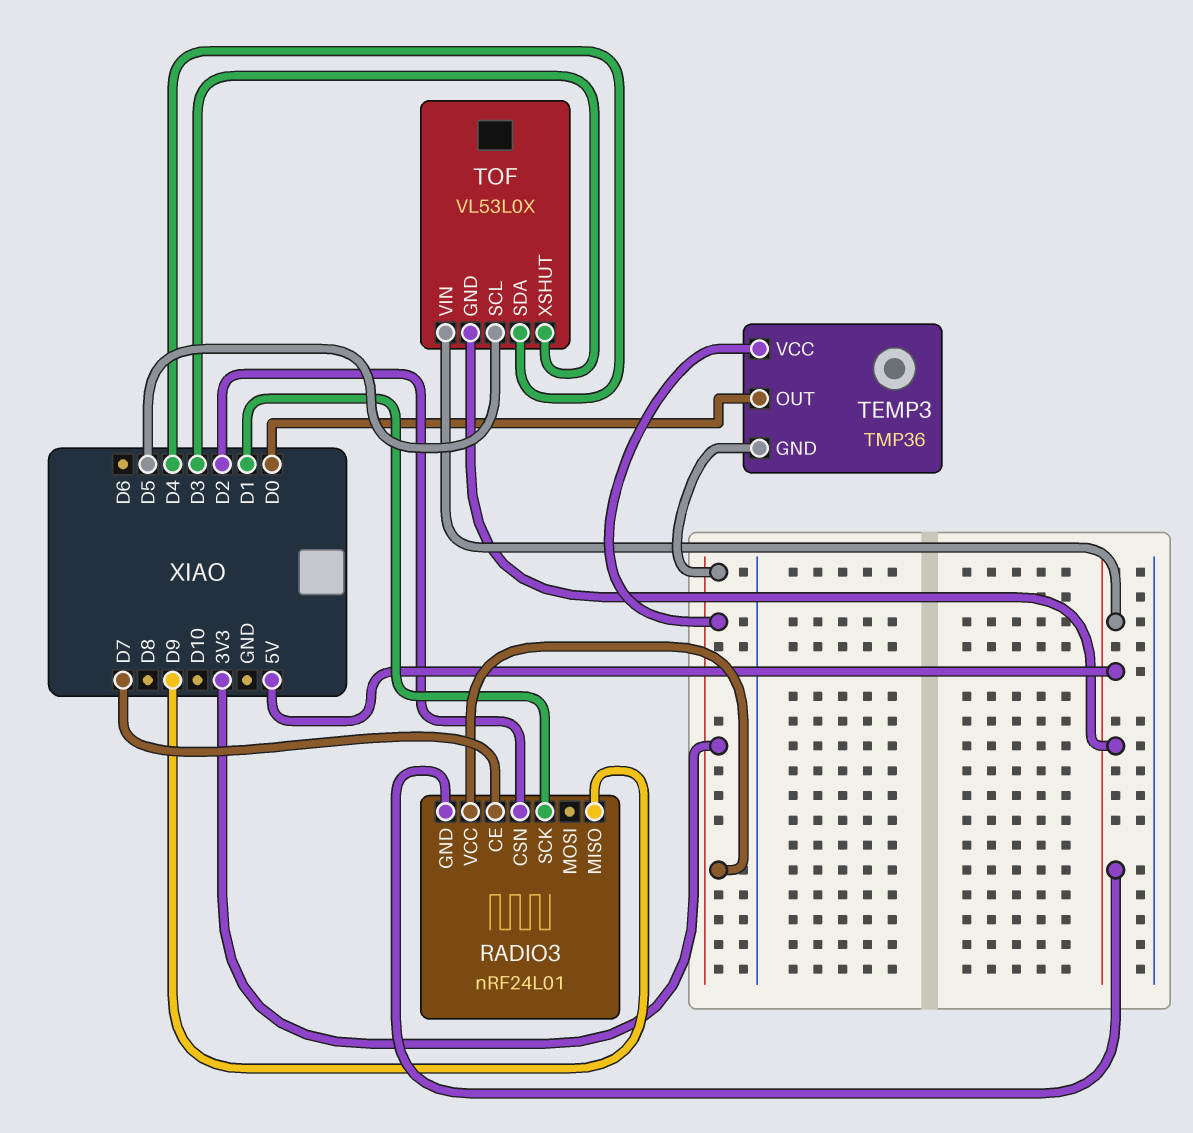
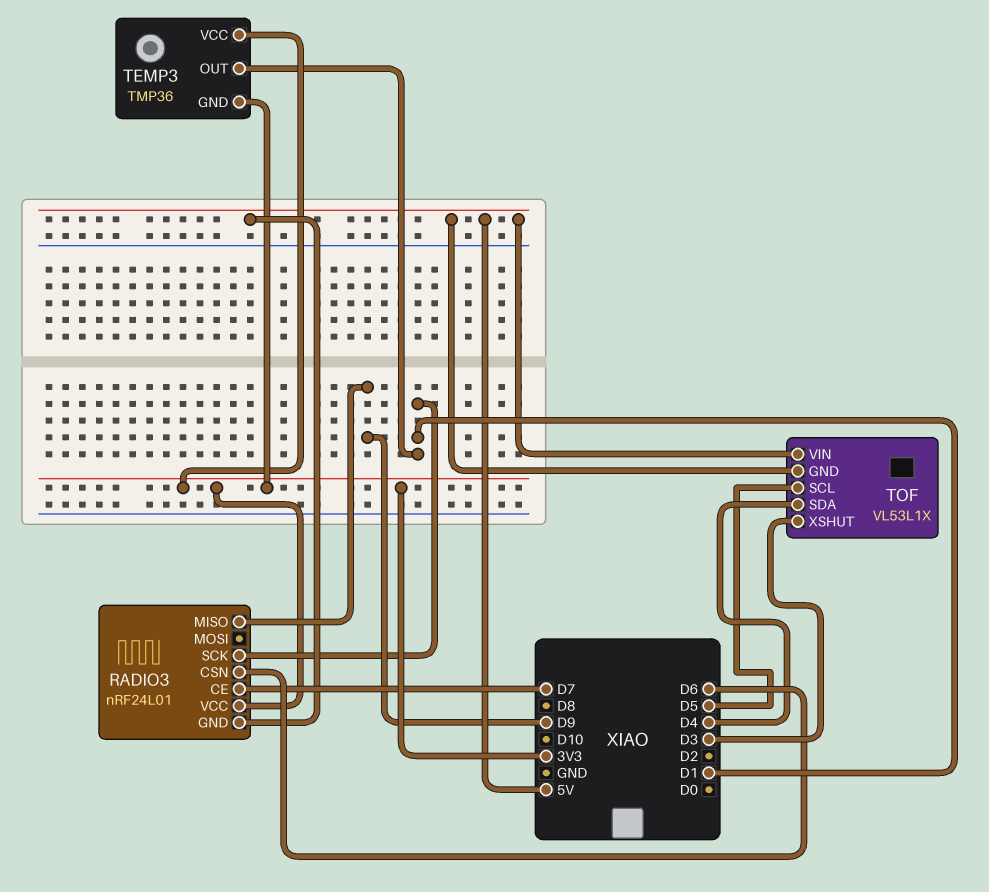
RADIO3 pin CSN: D2 -> D6
TEMP3 pin OUT: D0 -> D1
TOF: VL53L0X -> VL53L1X

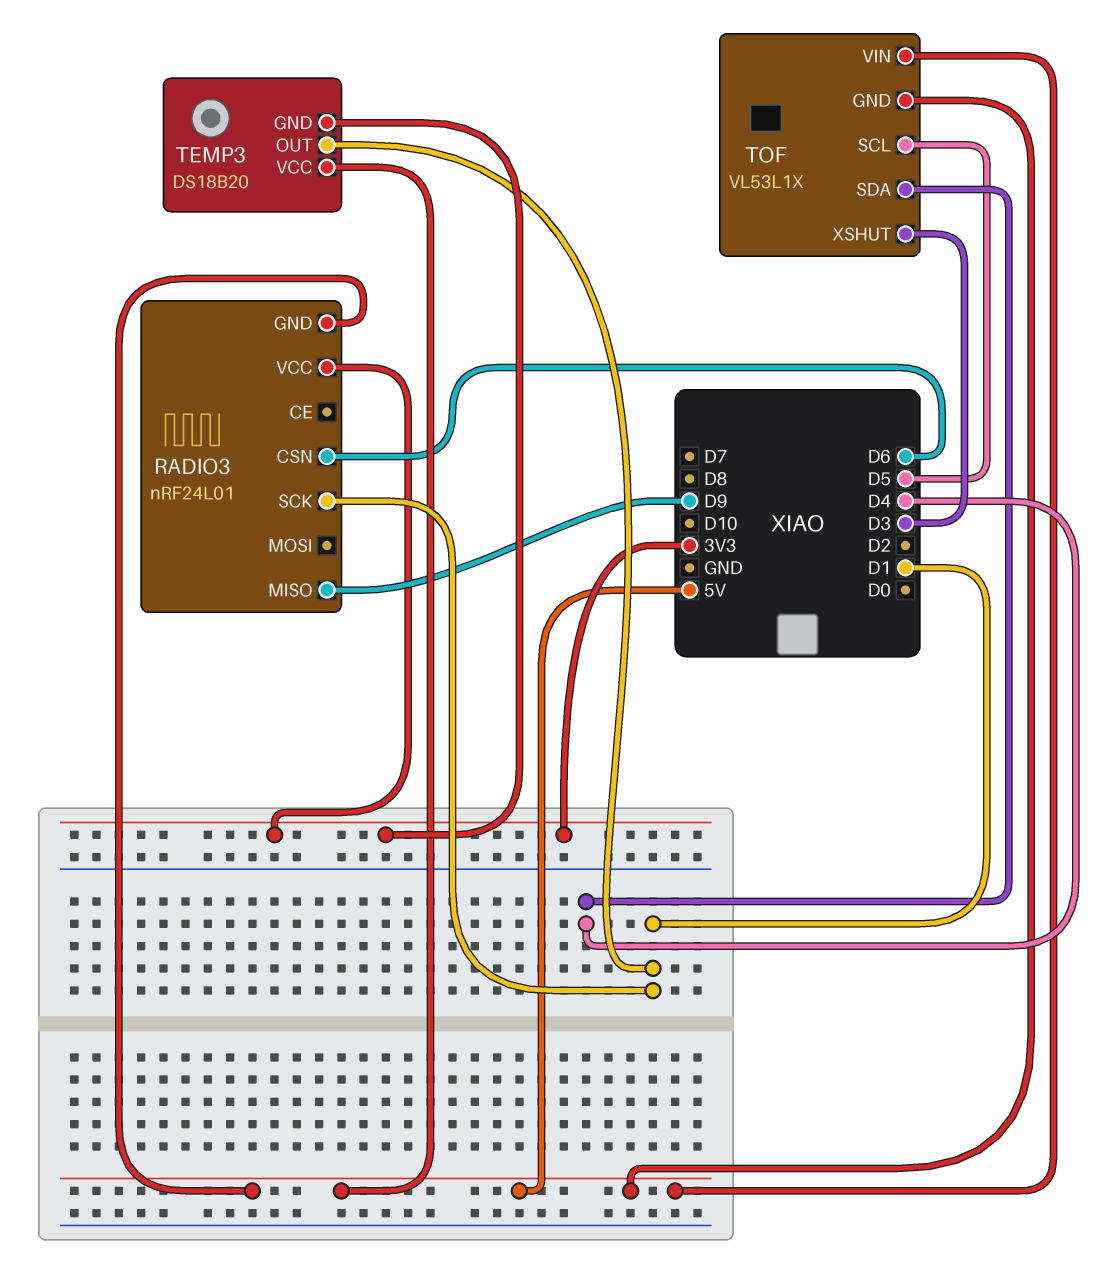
RADIO3 pin CE: D7 -> none
TEMP3: TMP36 -> DS18B20
TEMP3 pin VCC: 3V3 -> 5V

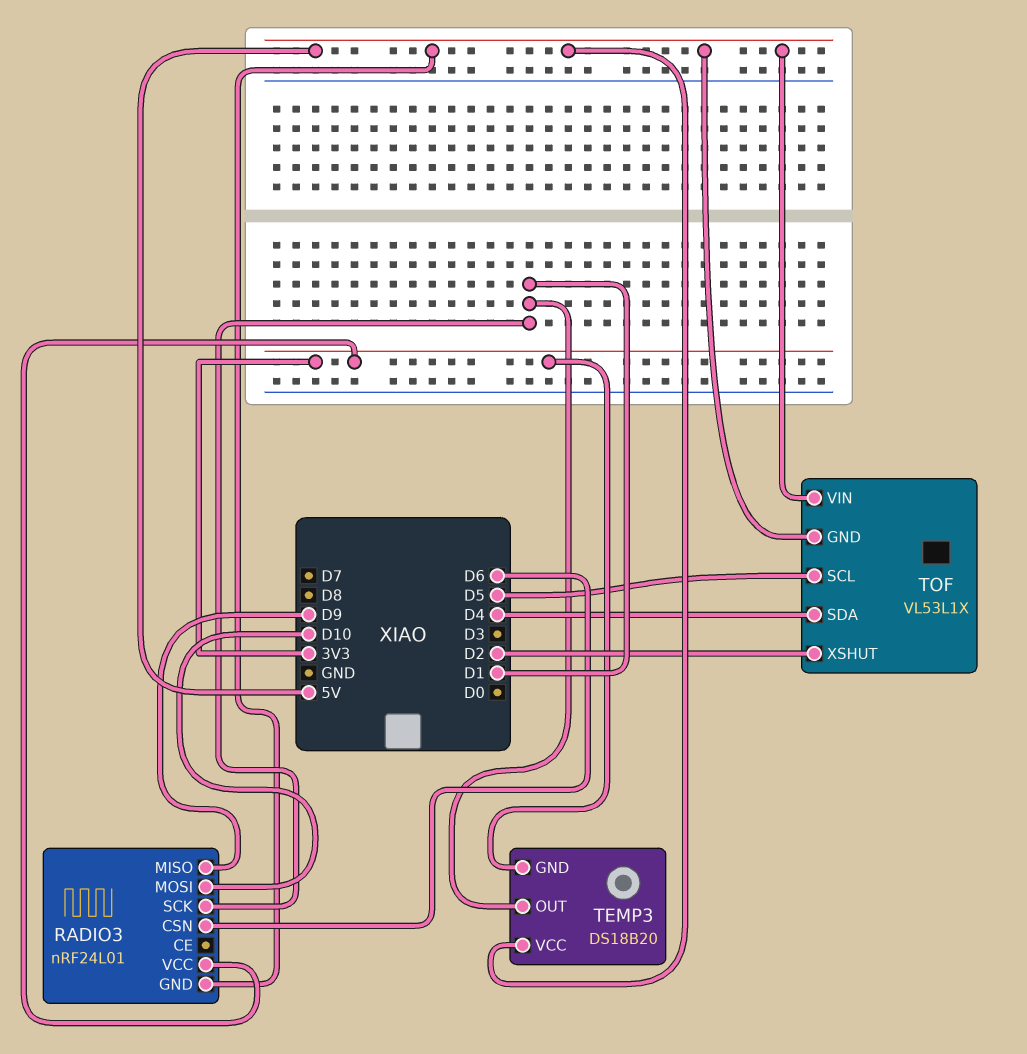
RADIO3 pin MOSI: none -> D10
TOF pin XSHUT: D3 -> D2

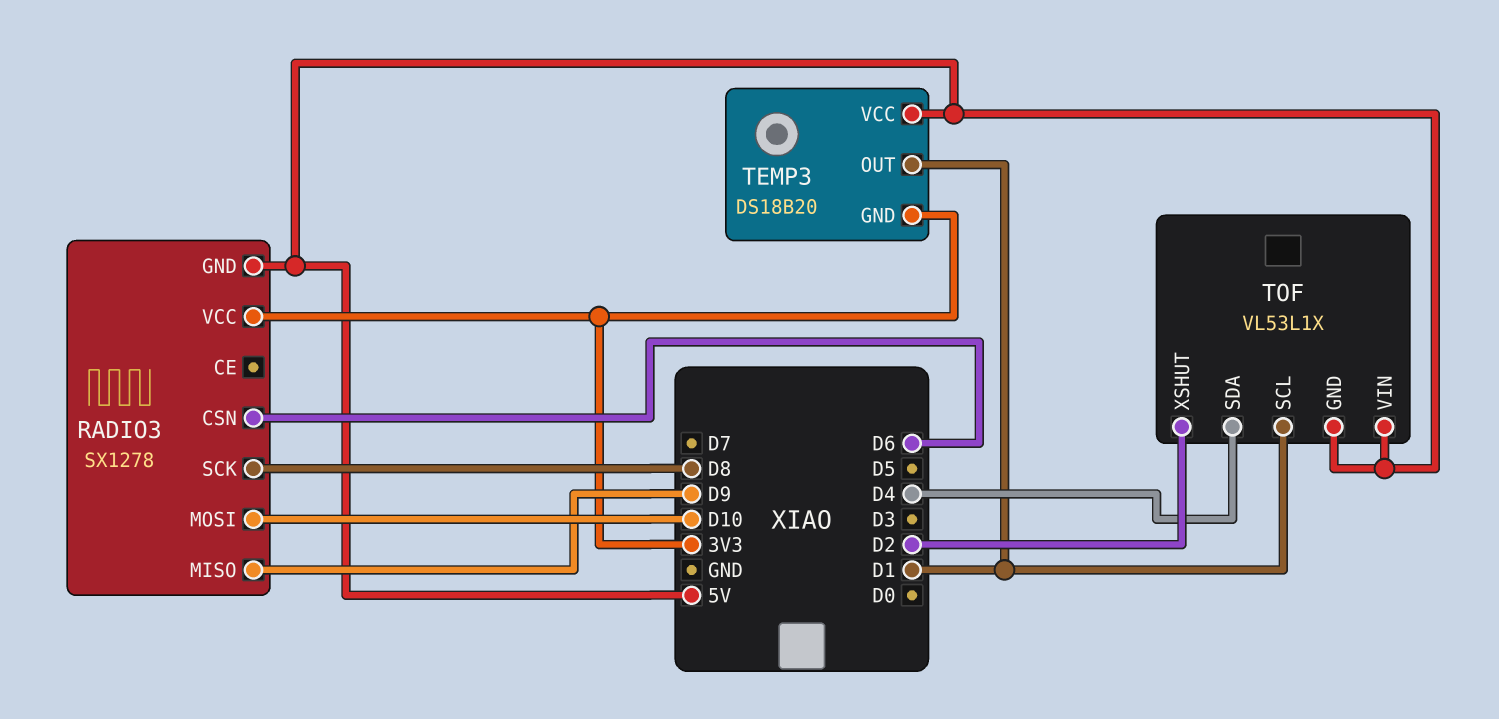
RADIO3: nRF24L01 -> SX1278
RADIO3 pin SCK: D1 -> D8
TOF pin SCL: D5 -> D1

